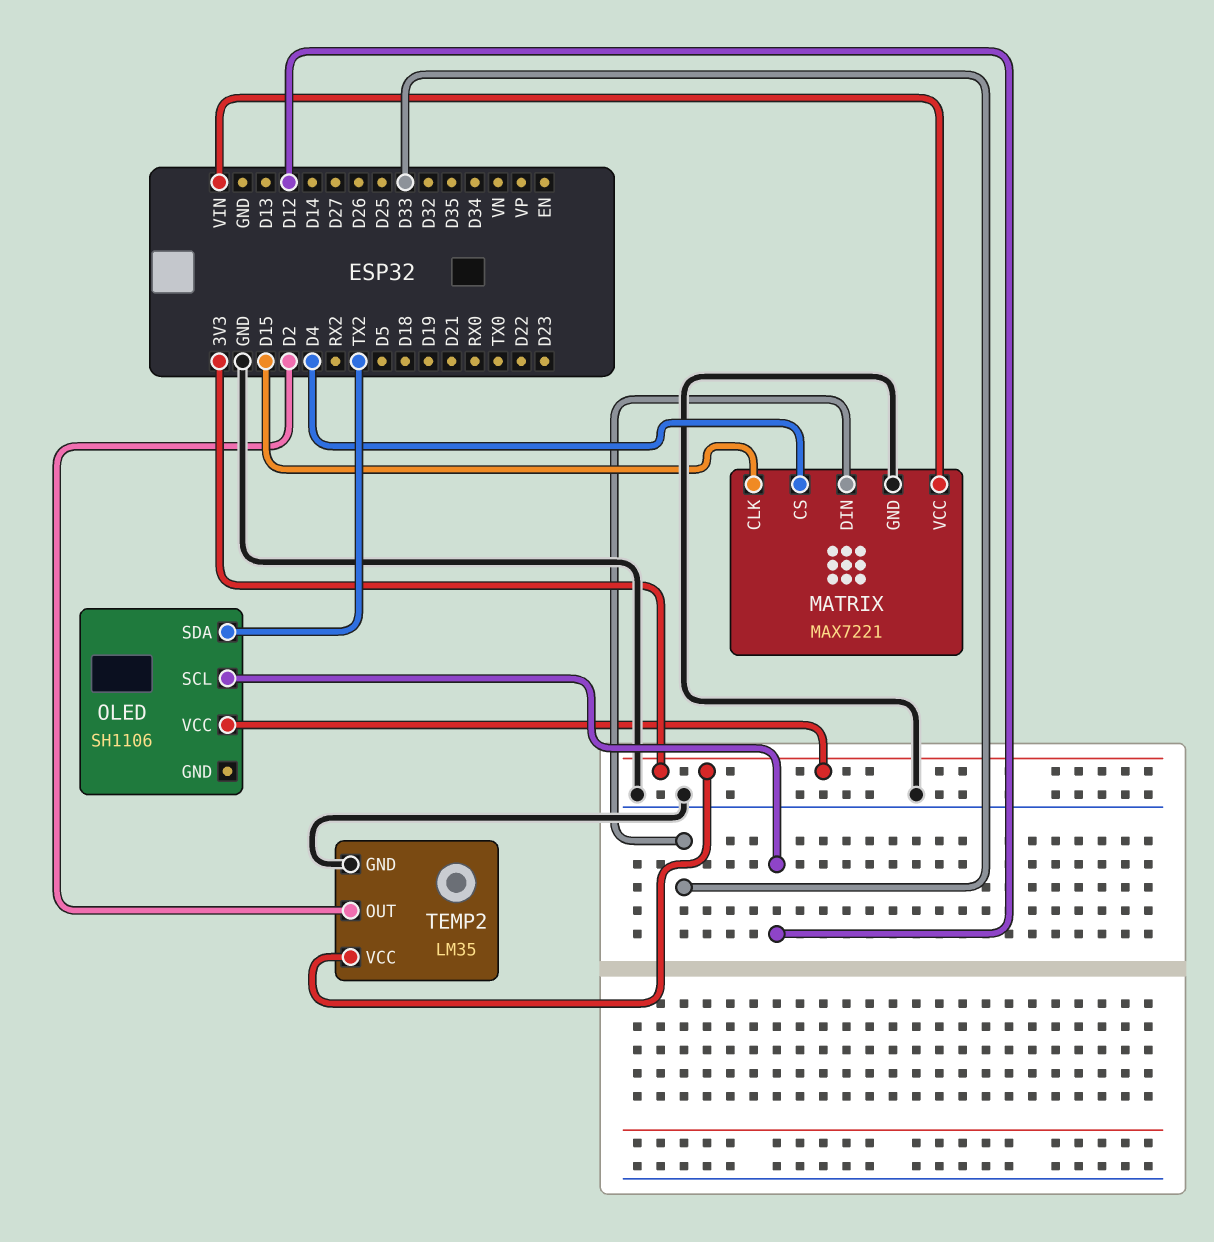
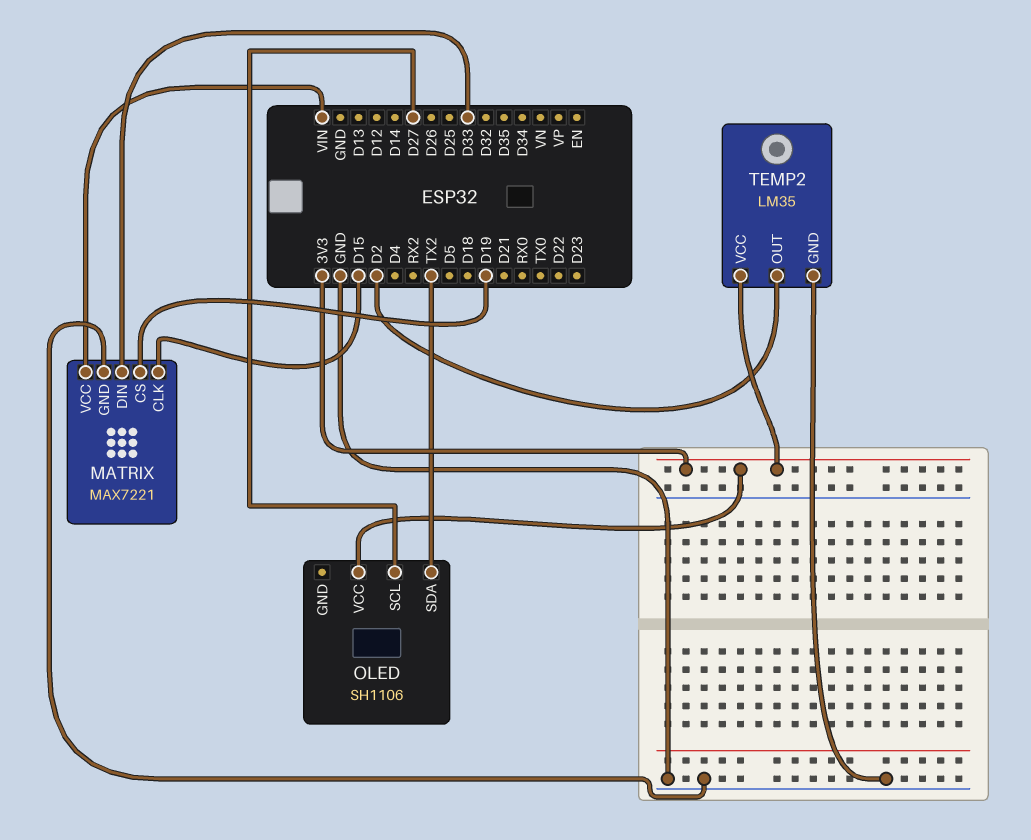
MATRIX pin CS: D4 -> D19
OLED pin SCL: D12 -> D27

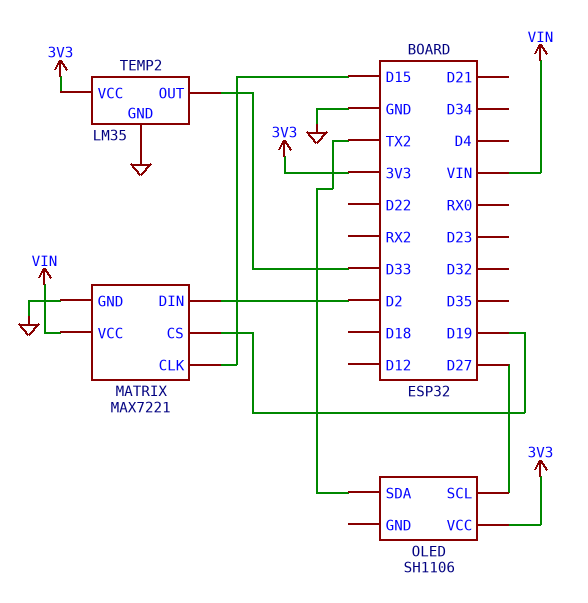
MATRIX pin DIN: D33 -> D2
TEMP2 pin OUT: D2 -> D33

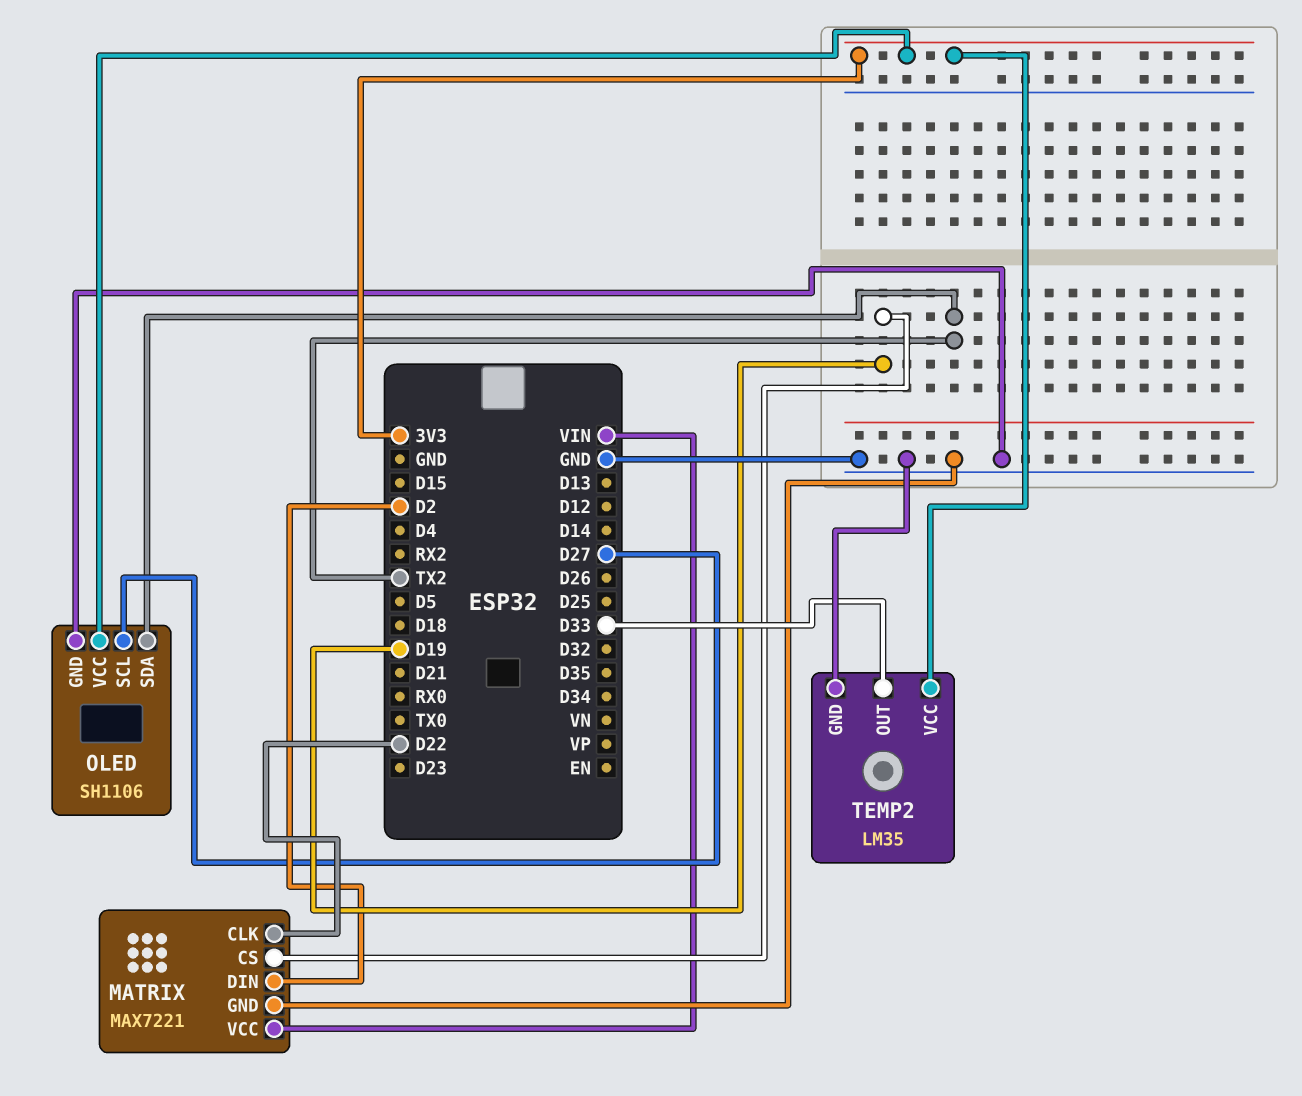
MATRIX pin CLK: D15 -> D22
OLED pin GND: none -> GND

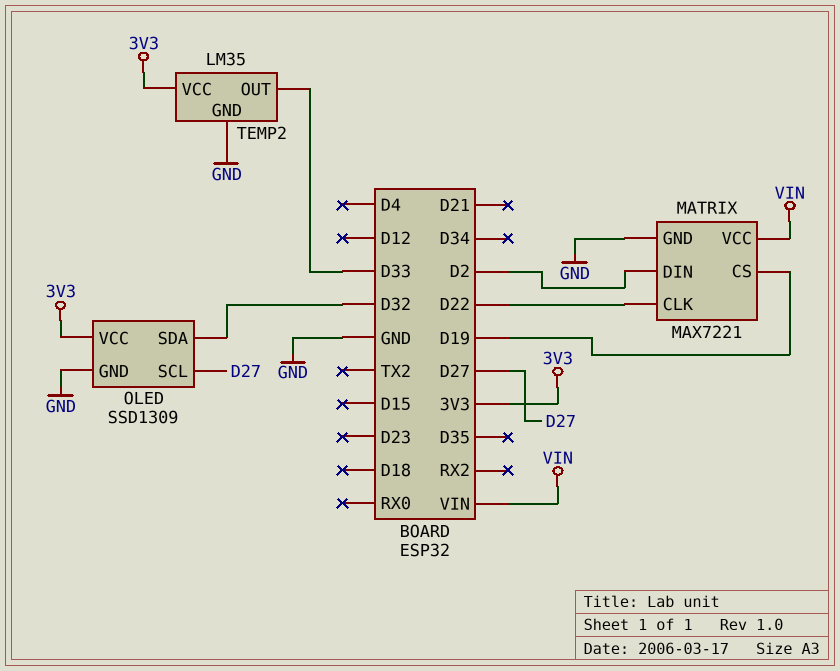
OLED: SH1106 -> SSD1309
OLED pin SDA: TX2 -> D32

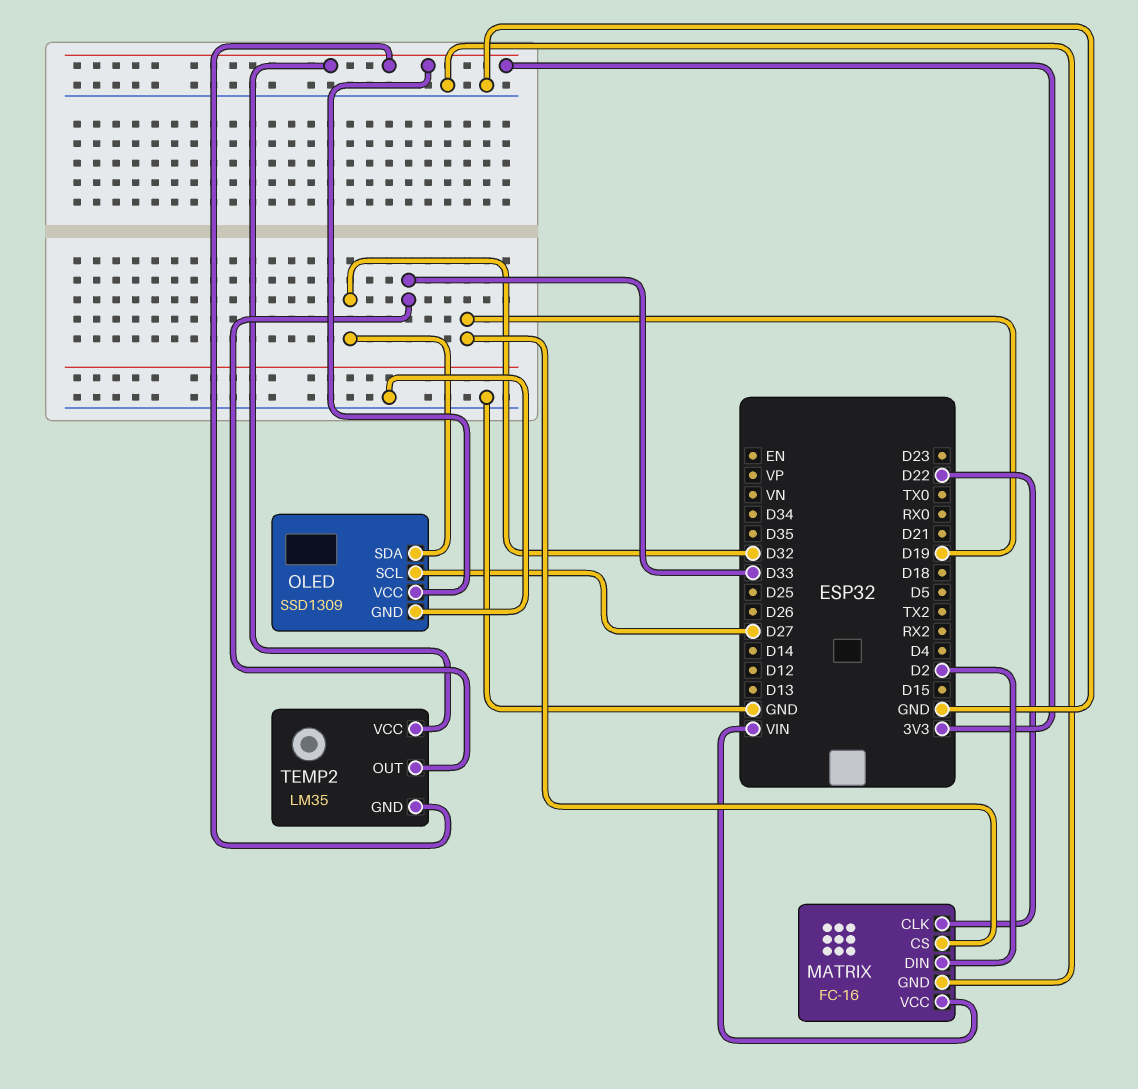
MATRIX: MAX7221 -> FC-16
TEMP2 pin GND: GND -> 3V3

